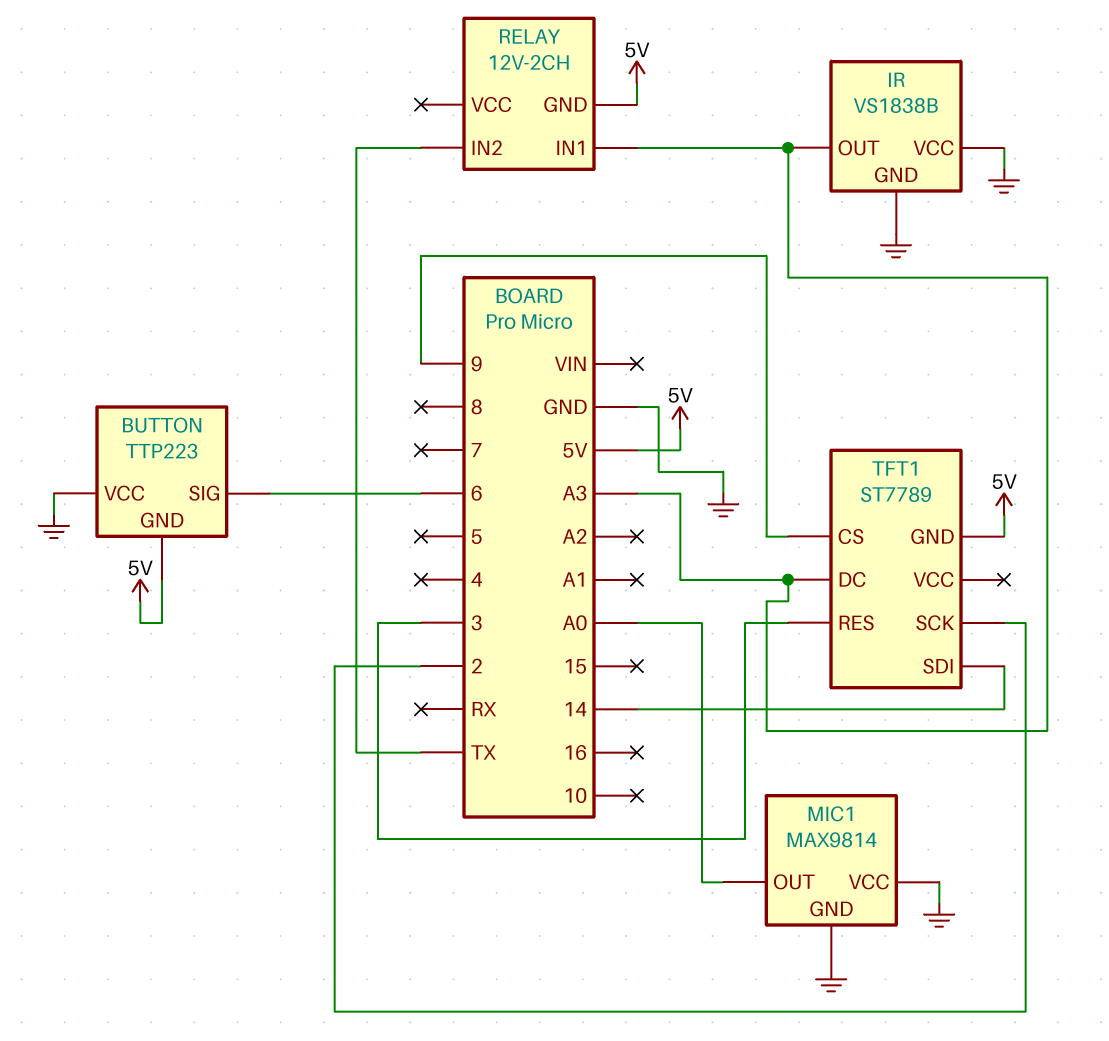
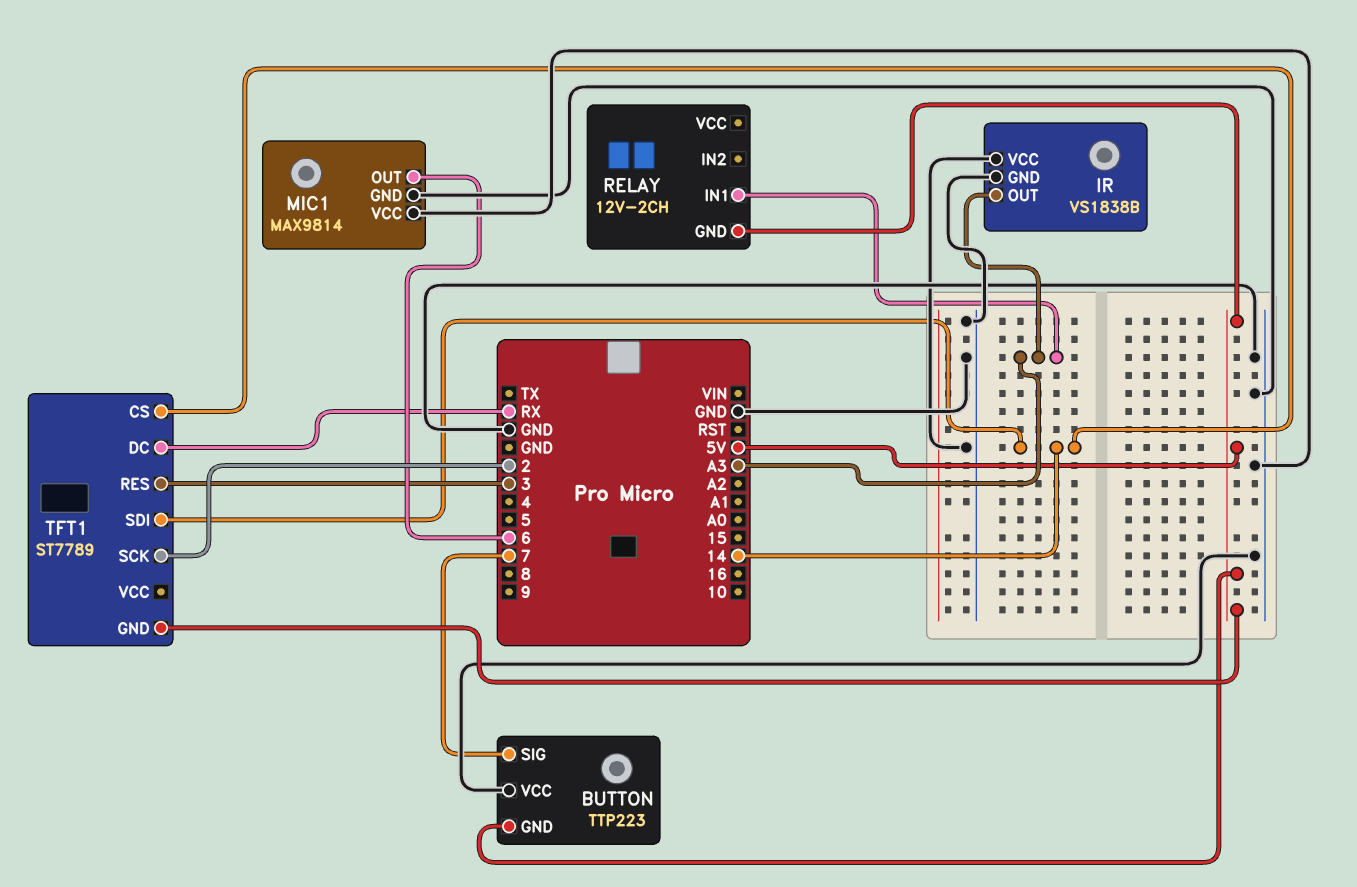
BUTTON pin SIG: 6 -> 7
MIC1 pin OUT: A0 -> 6
RELAY pin IN2: TX -> none
TFT1 pin CS: 9 -> 14
TFT1 pin DC: A3 -> RX

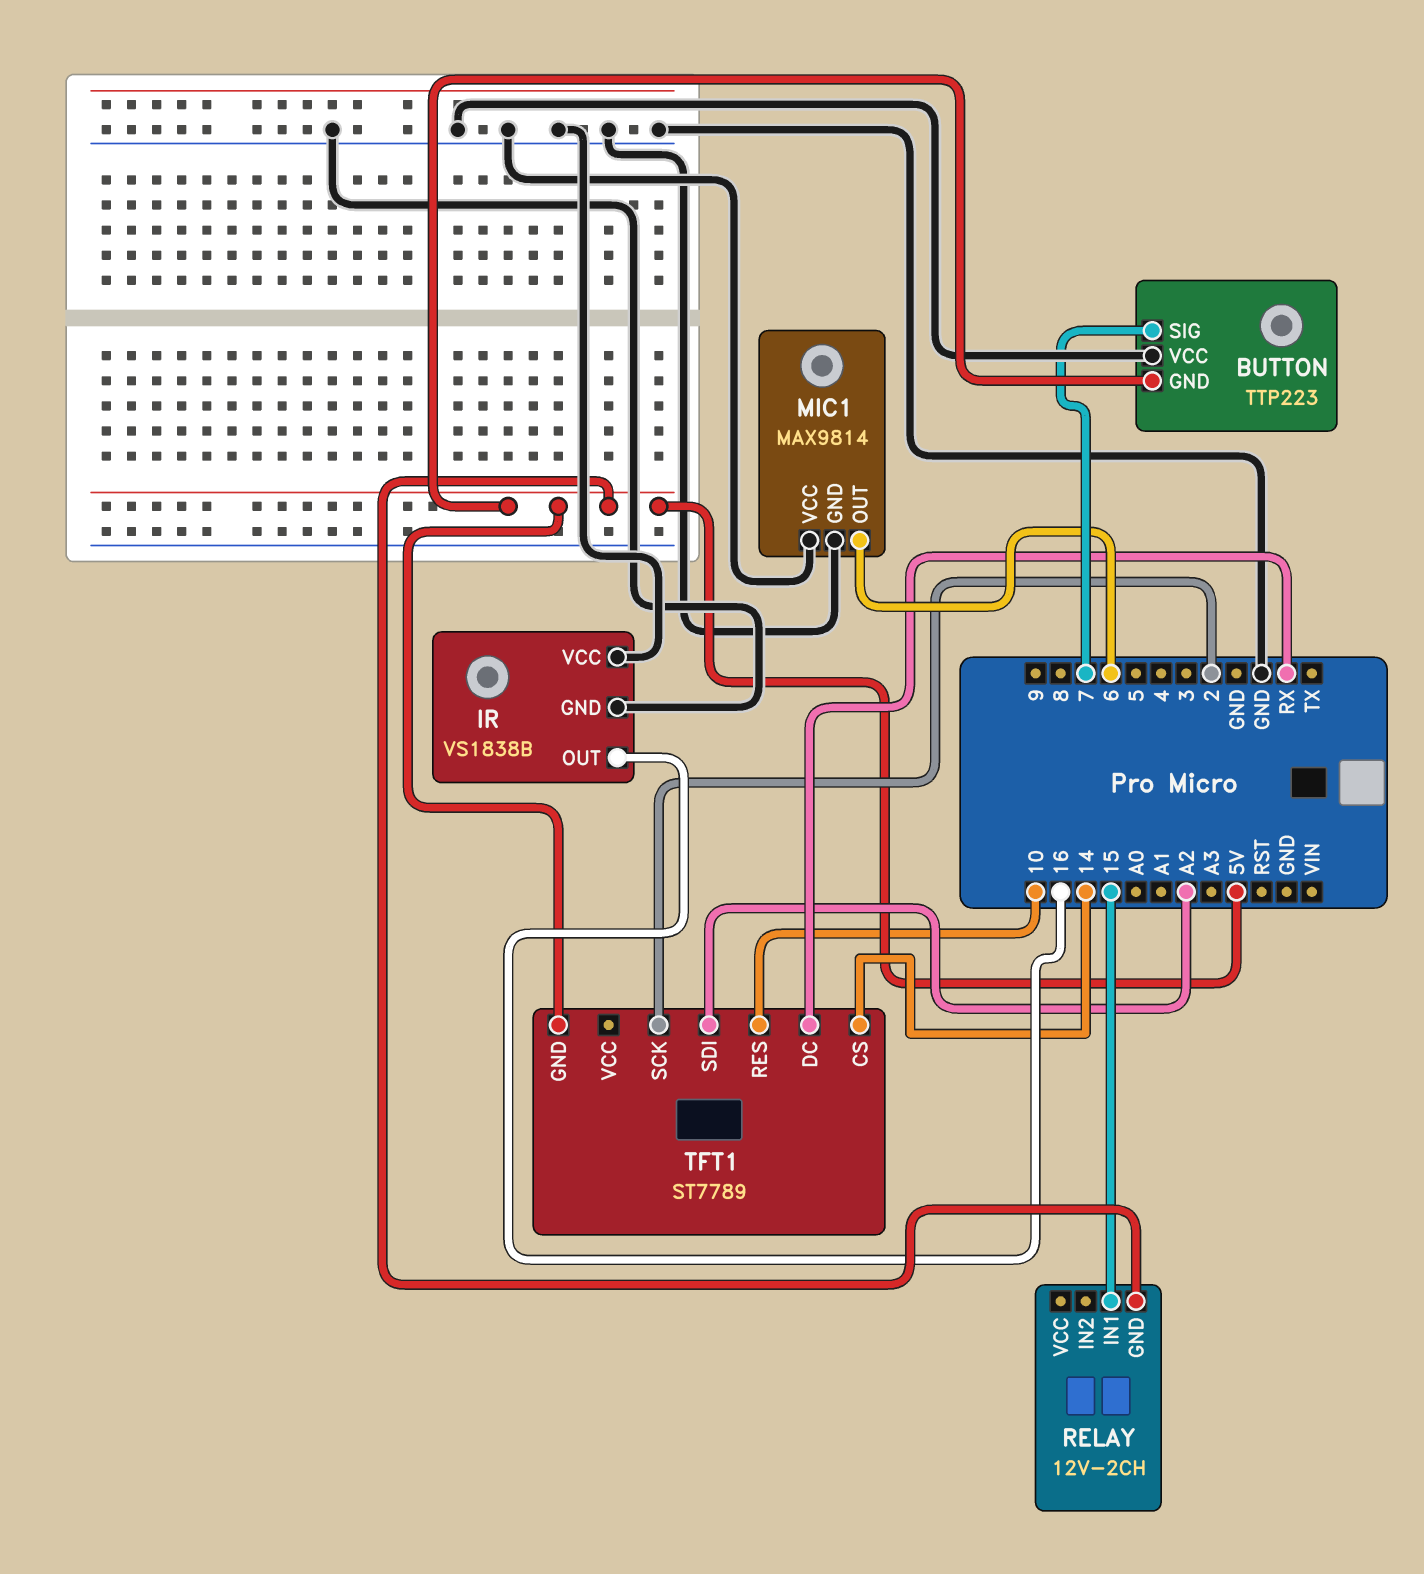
IR pin OUT: A3 -> 16
RELAY pin IN1: A3 -> 15
TFT1 pin RES: 3 -> 10
TFT1 pin SDI: 14 -> A2

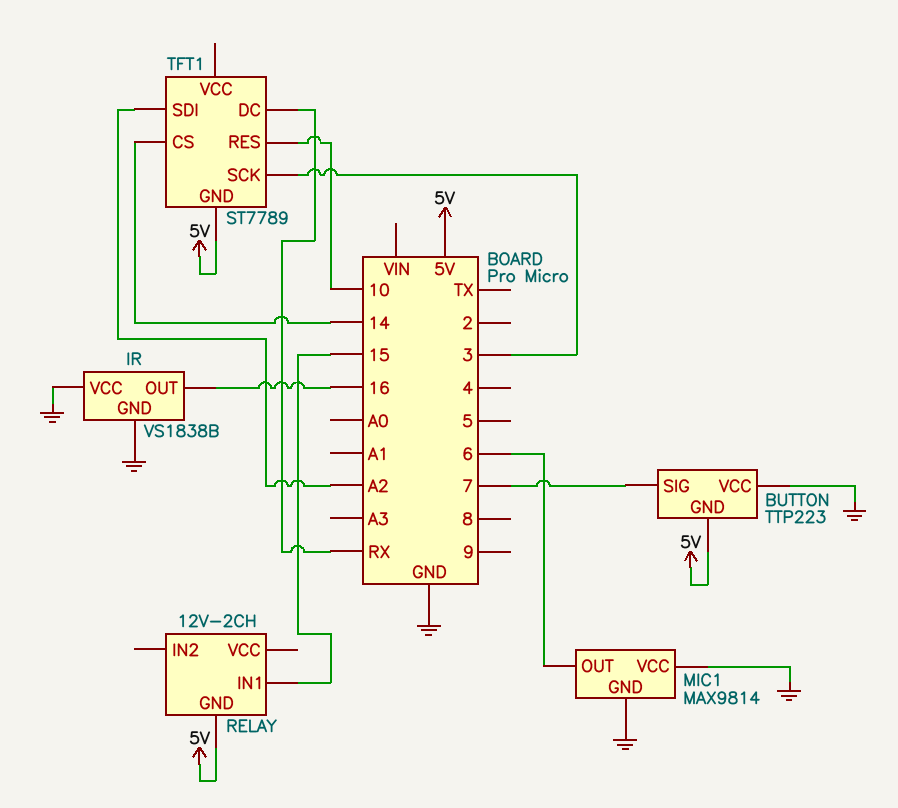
TFT1 pin SCK: 2 -> 3

